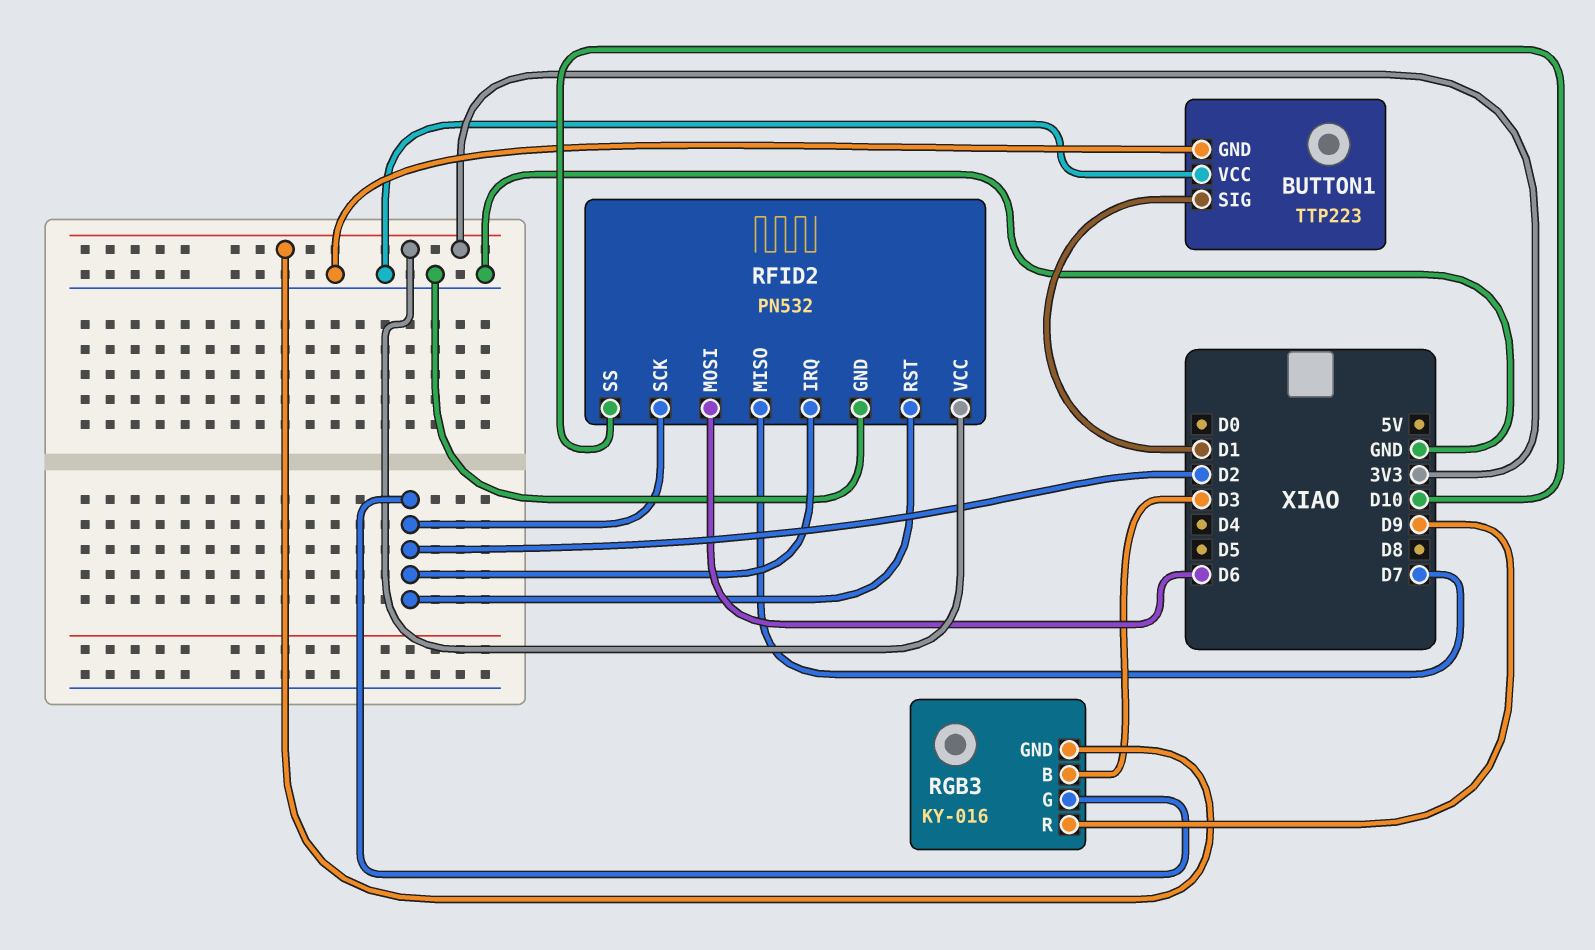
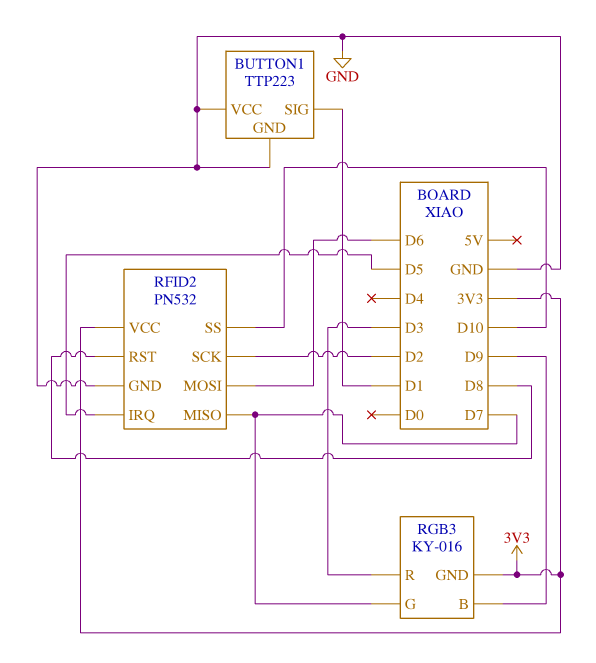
RFID2 pin IRQ: D2 -> D5
RFID2 pin RST: D2 -> D8
RGB3 pin B: D3 -> D9
RGB3 pin G: D2 -> D7
RGB3 pin R: D9 -> D3

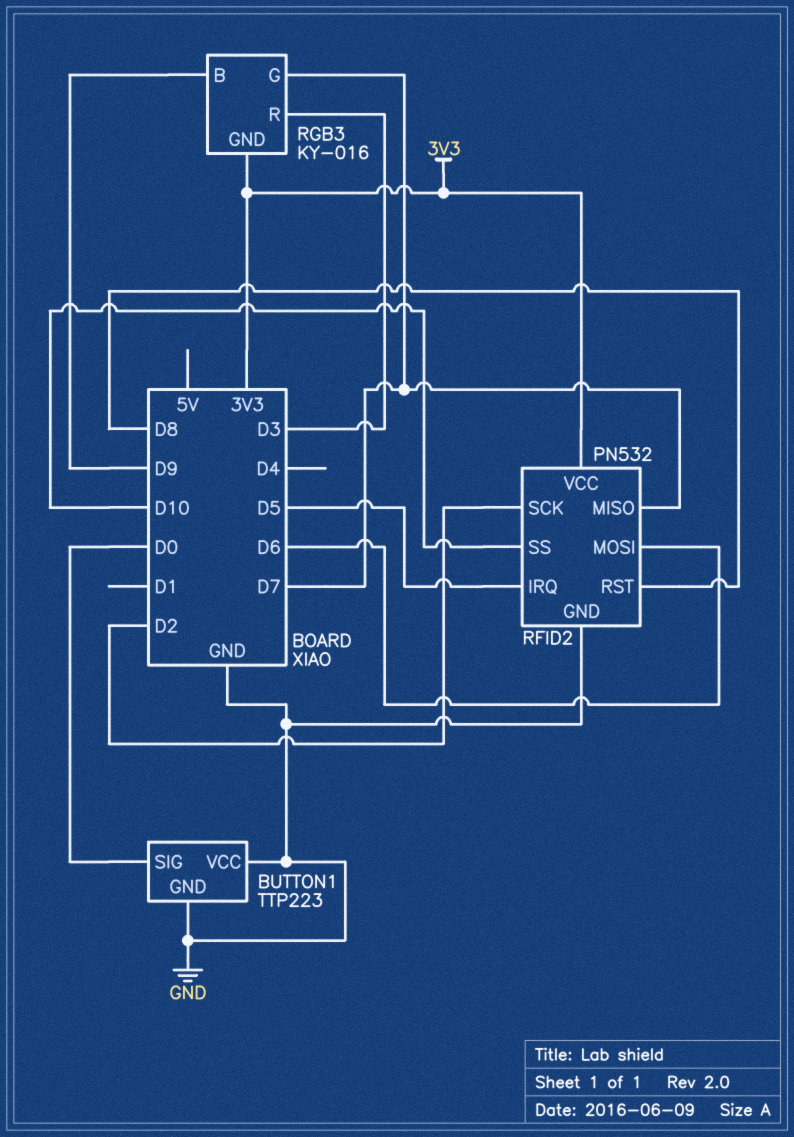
BUTTON1 pin SIG: D1 -> D0

